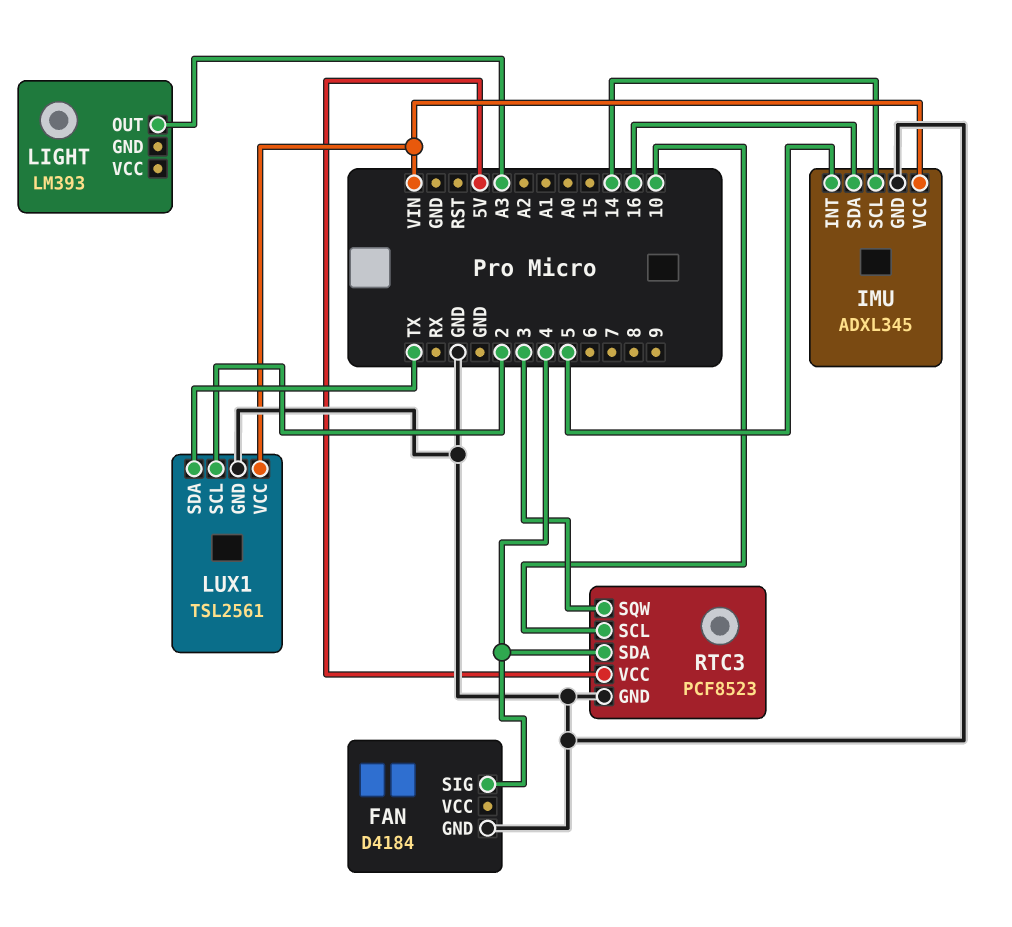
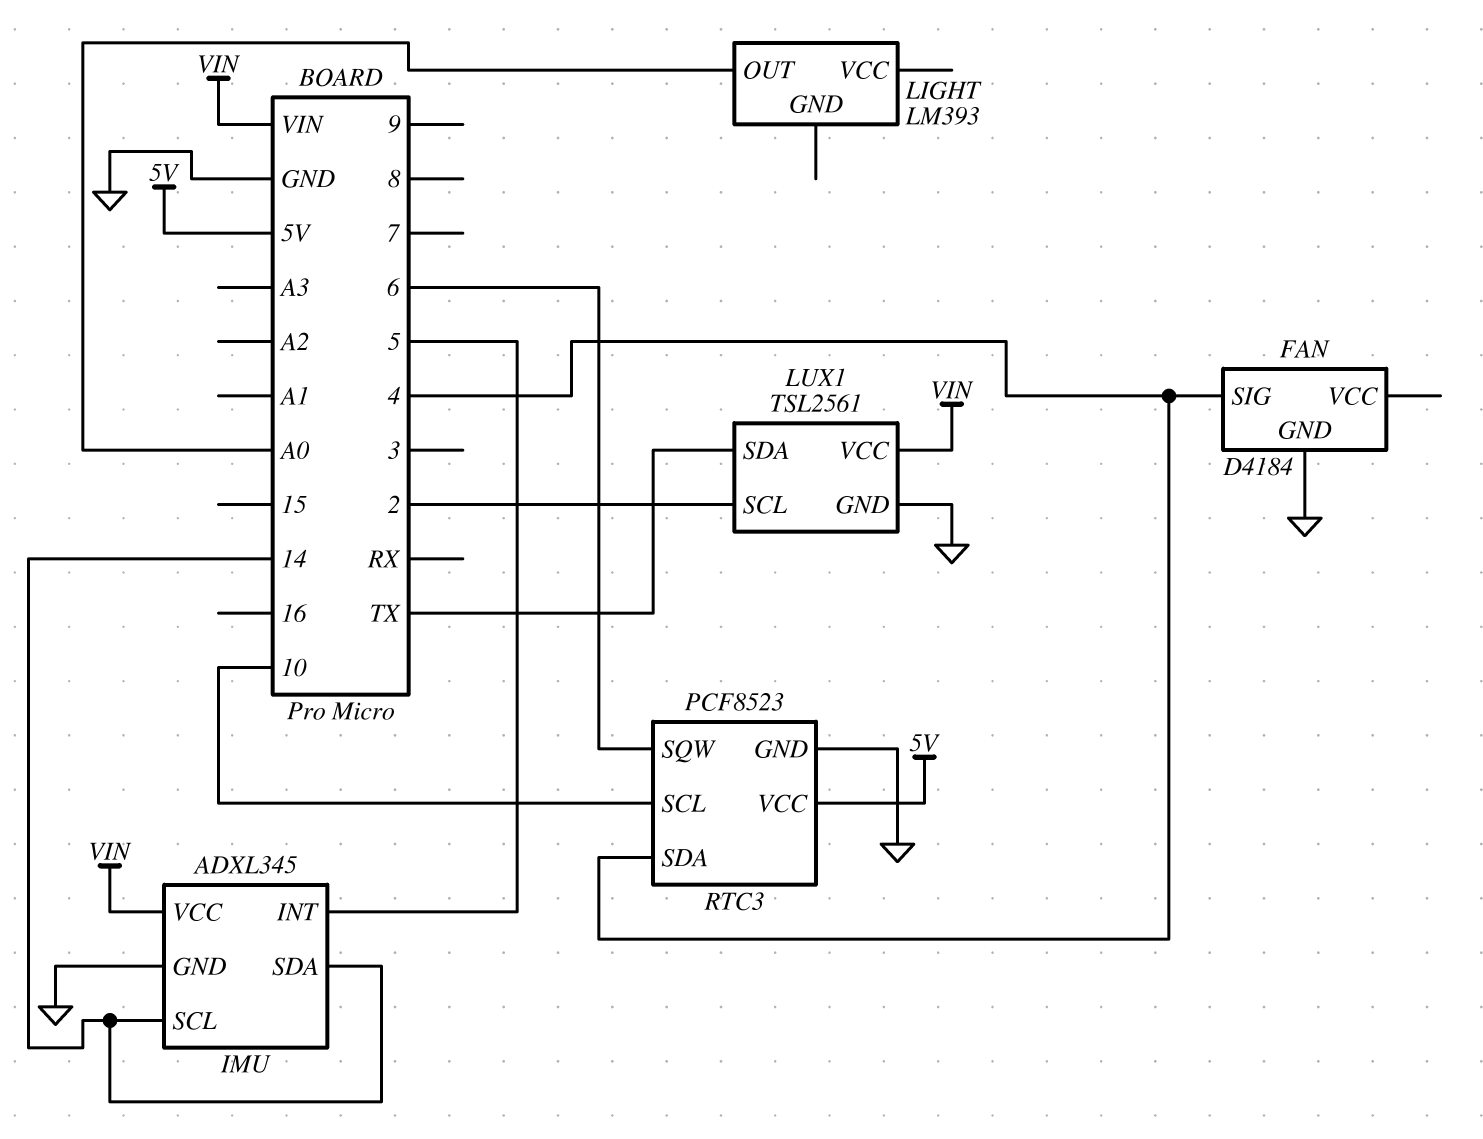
IMU pin SDA: 16 -> 14
LIGHT pin OUT: A3 -> A0
RTC3 pin SQW: 3 -> 6

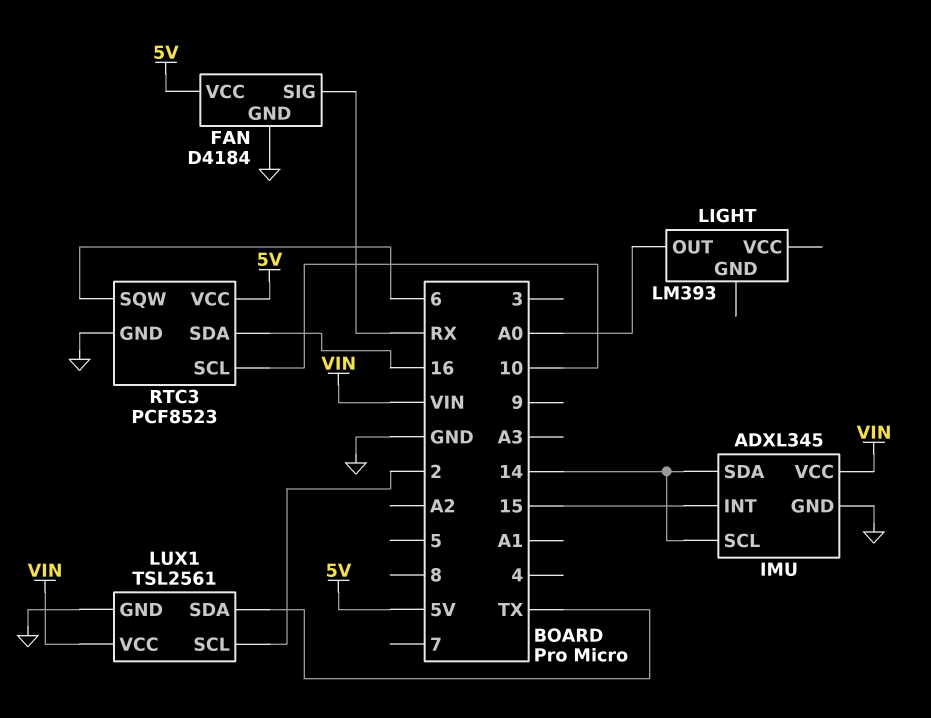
FAN pin SIG: 4 -> RX
FAN pin VCC: none -> 5V
IMU pin INT: 5 -> 15
RTC3 pin SDA: 4 -> 16

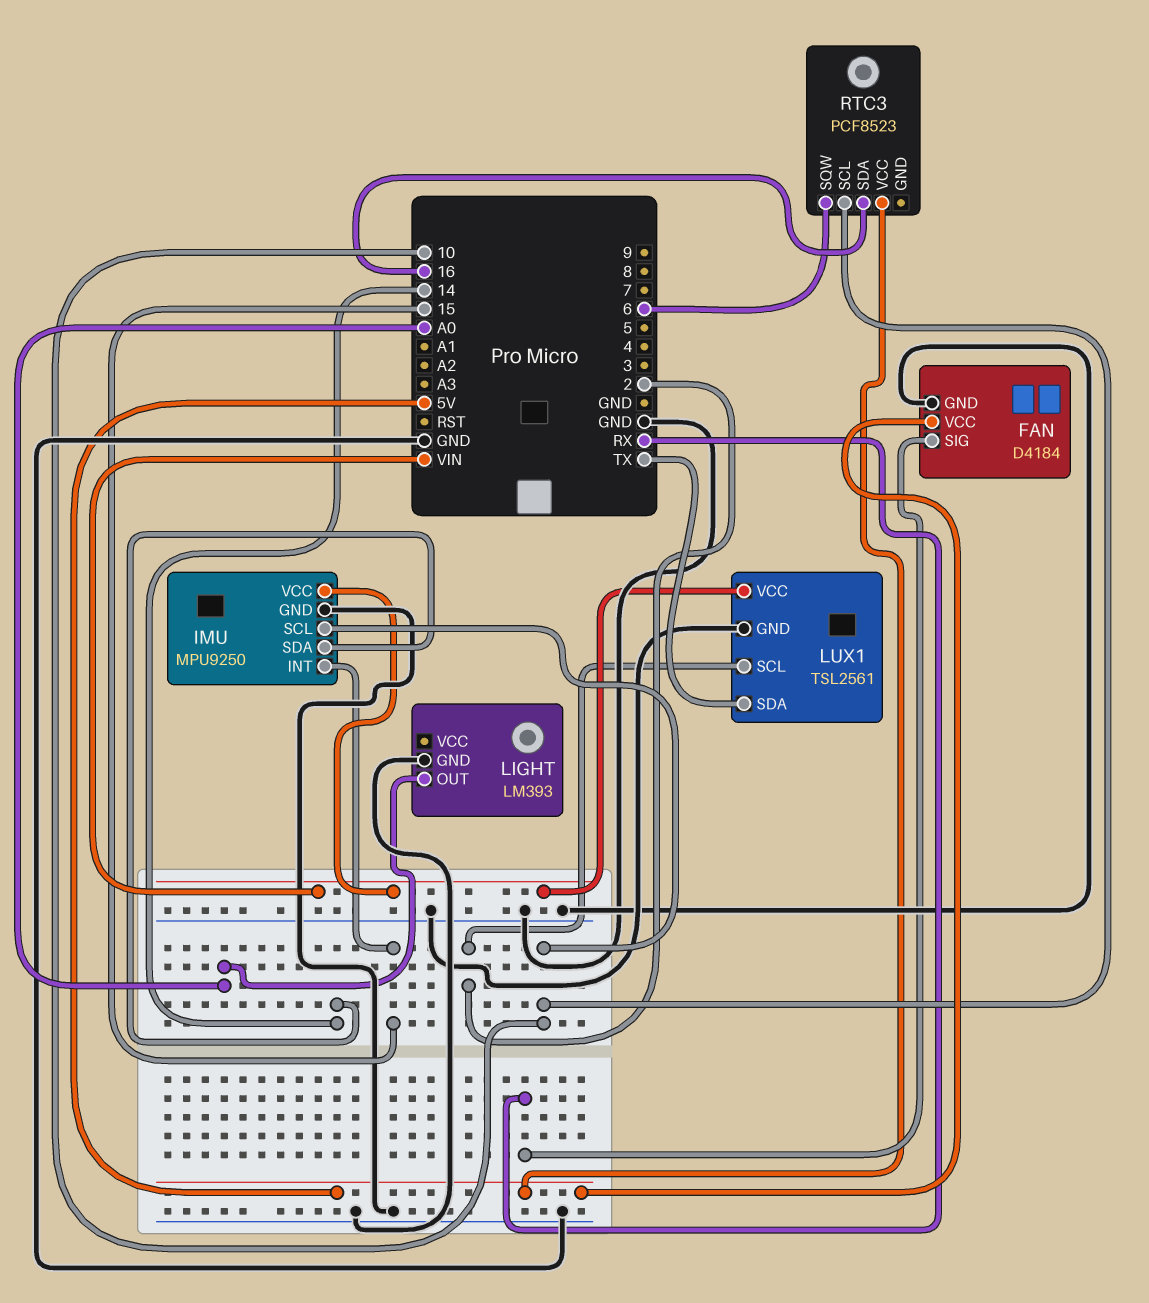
IMU: ADXL345 -> MPU9250
IMU pin SCL: 14 -> 10
LIGHT pin GND: none -> GND
RTC3 pin GND: GND -> none

